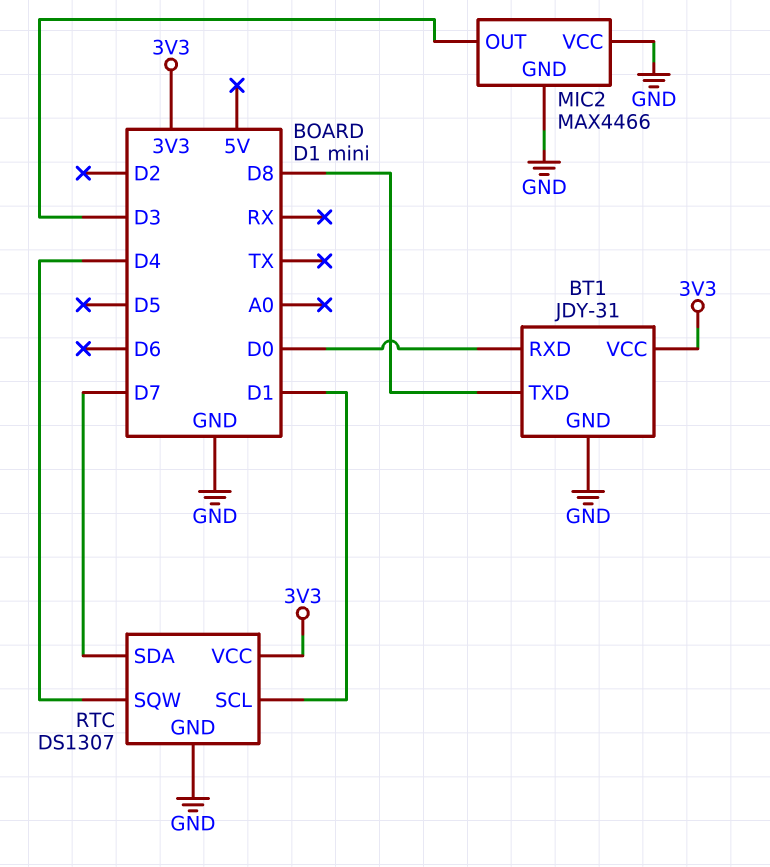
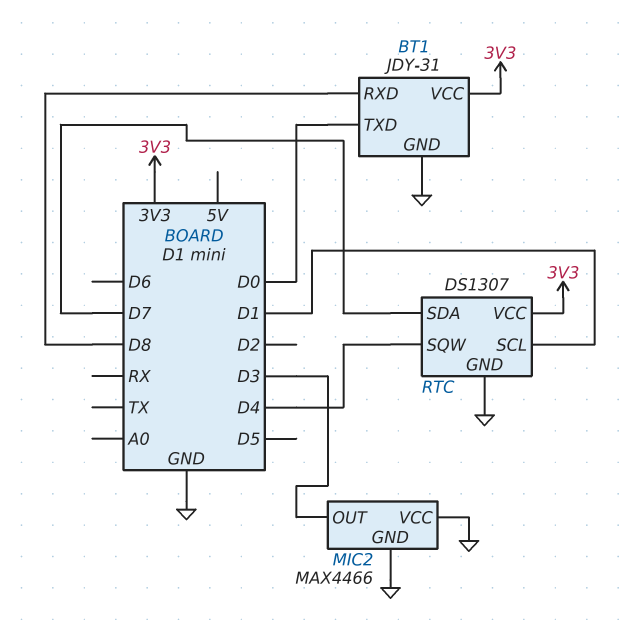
BT1 pin RXD: D0 -> D8
BT1 pin TXD: D8 -> D0

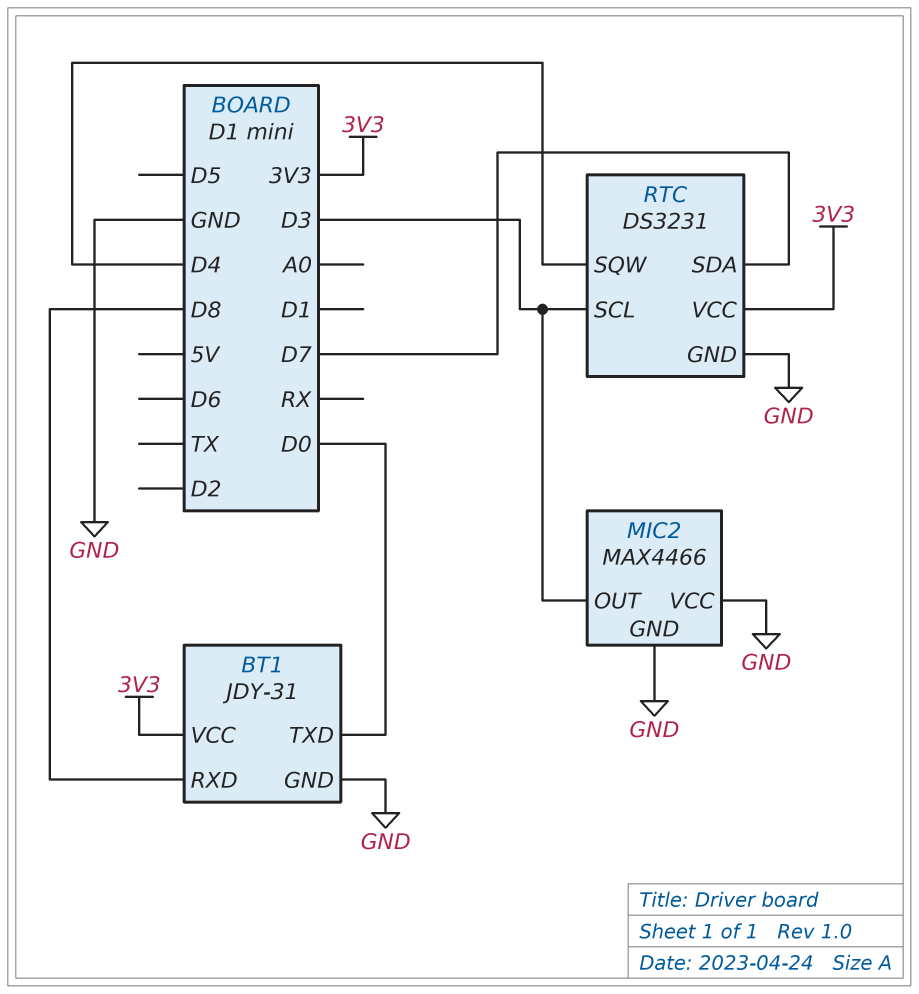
RTC: DS1307 -> DS3231
RTC pin SCL: D1 -> D3

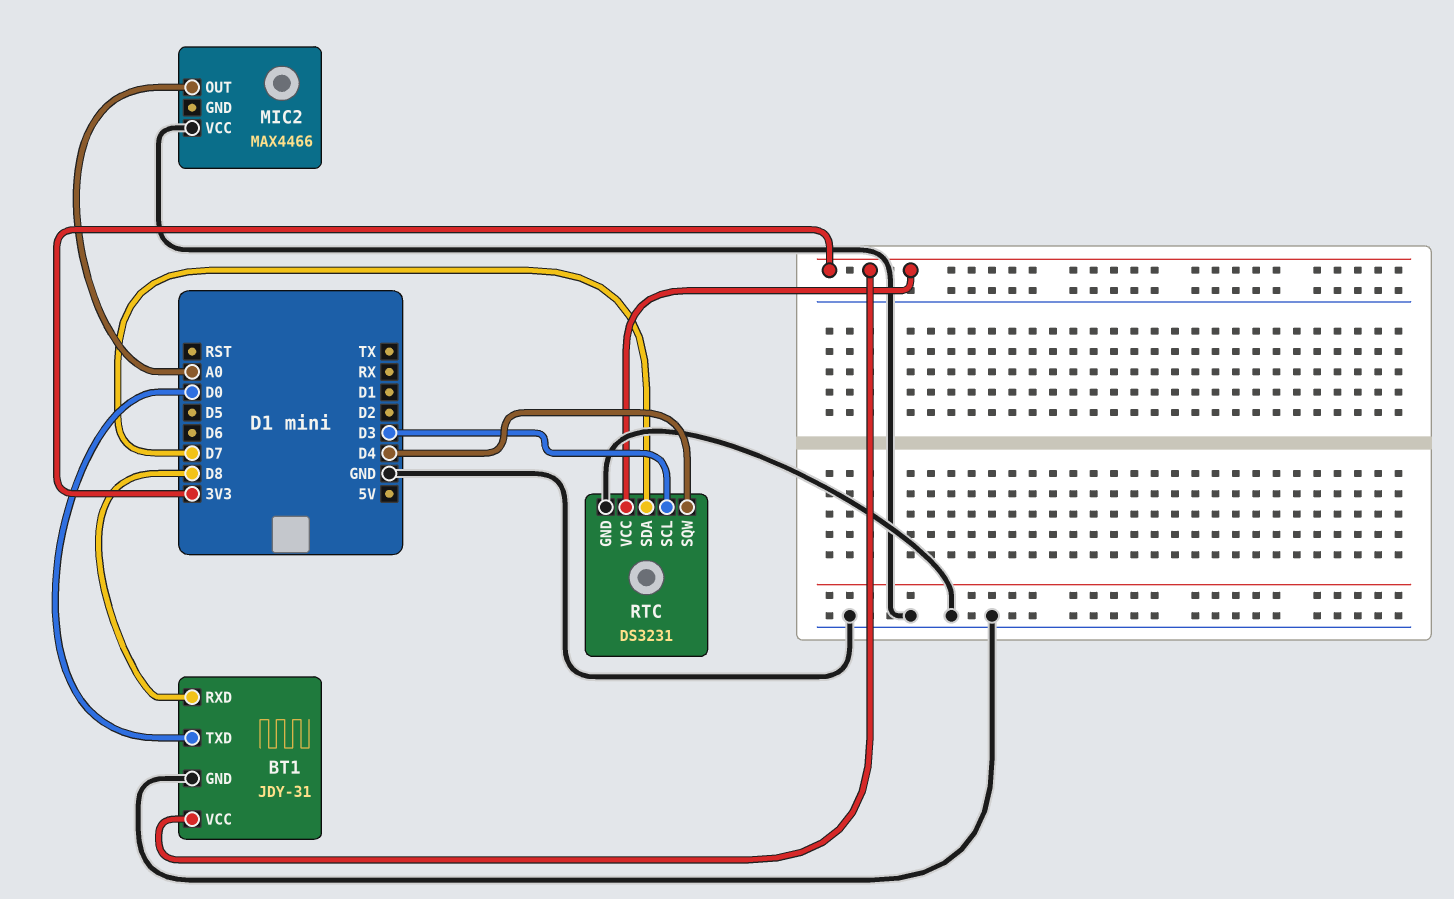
MIC2 pin GND: GND -> none
MIC2 pin OUT: D3 -> A0

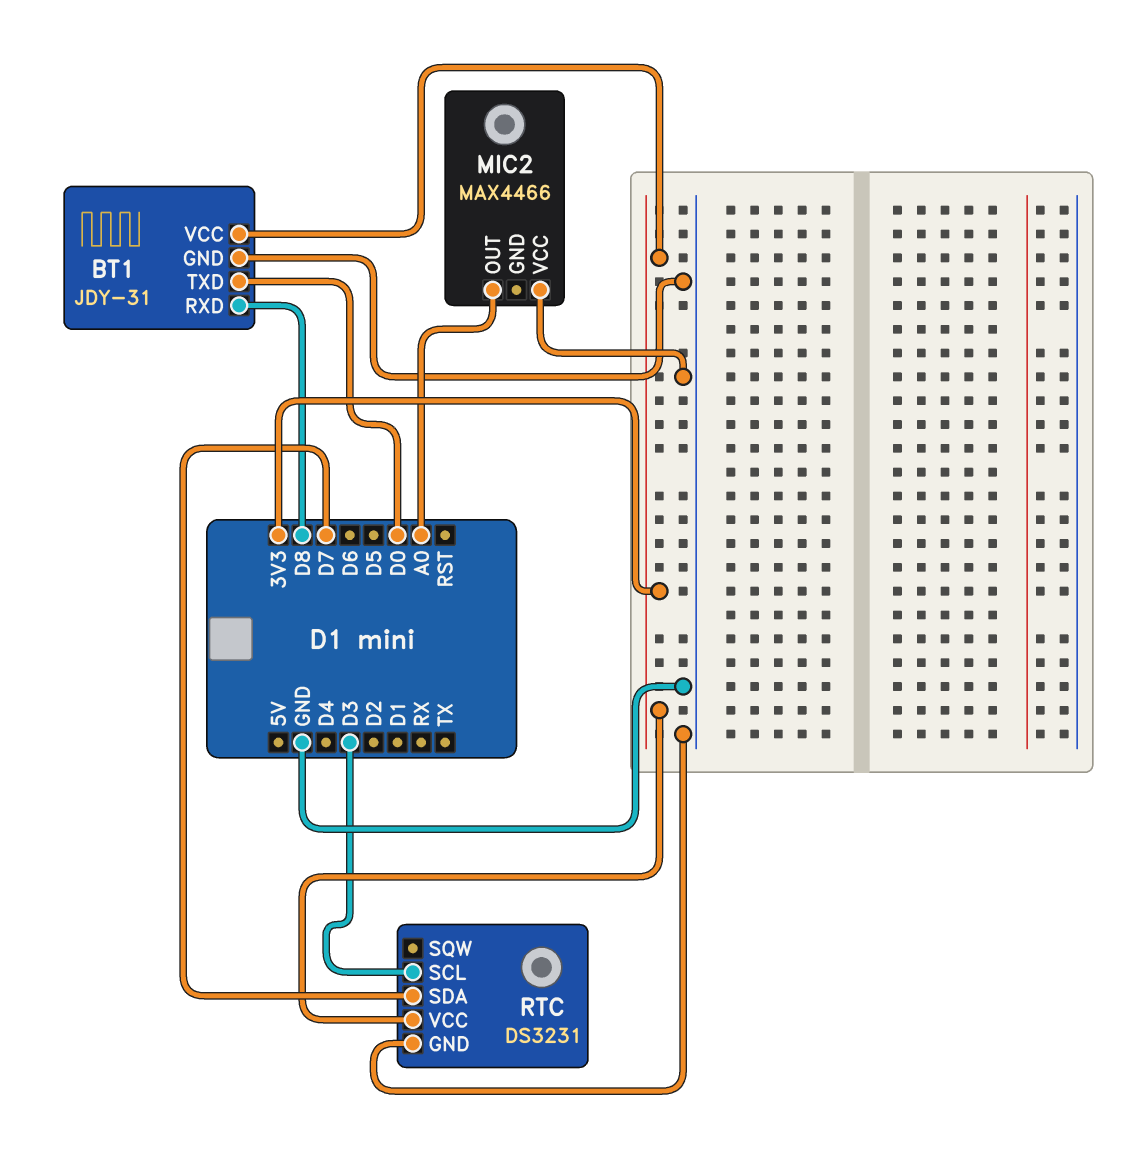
RTC pin SQW: D4 -> none

